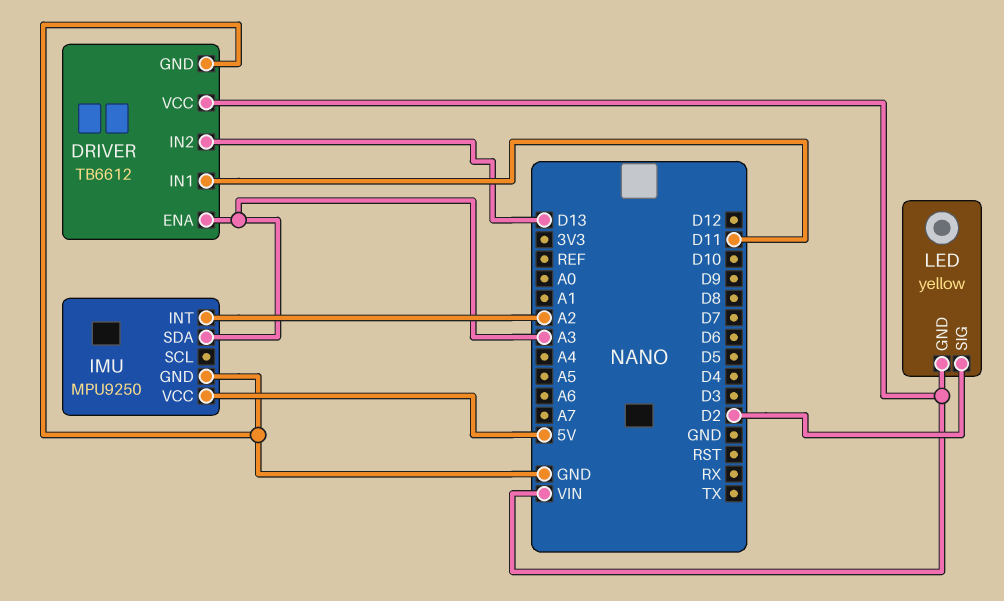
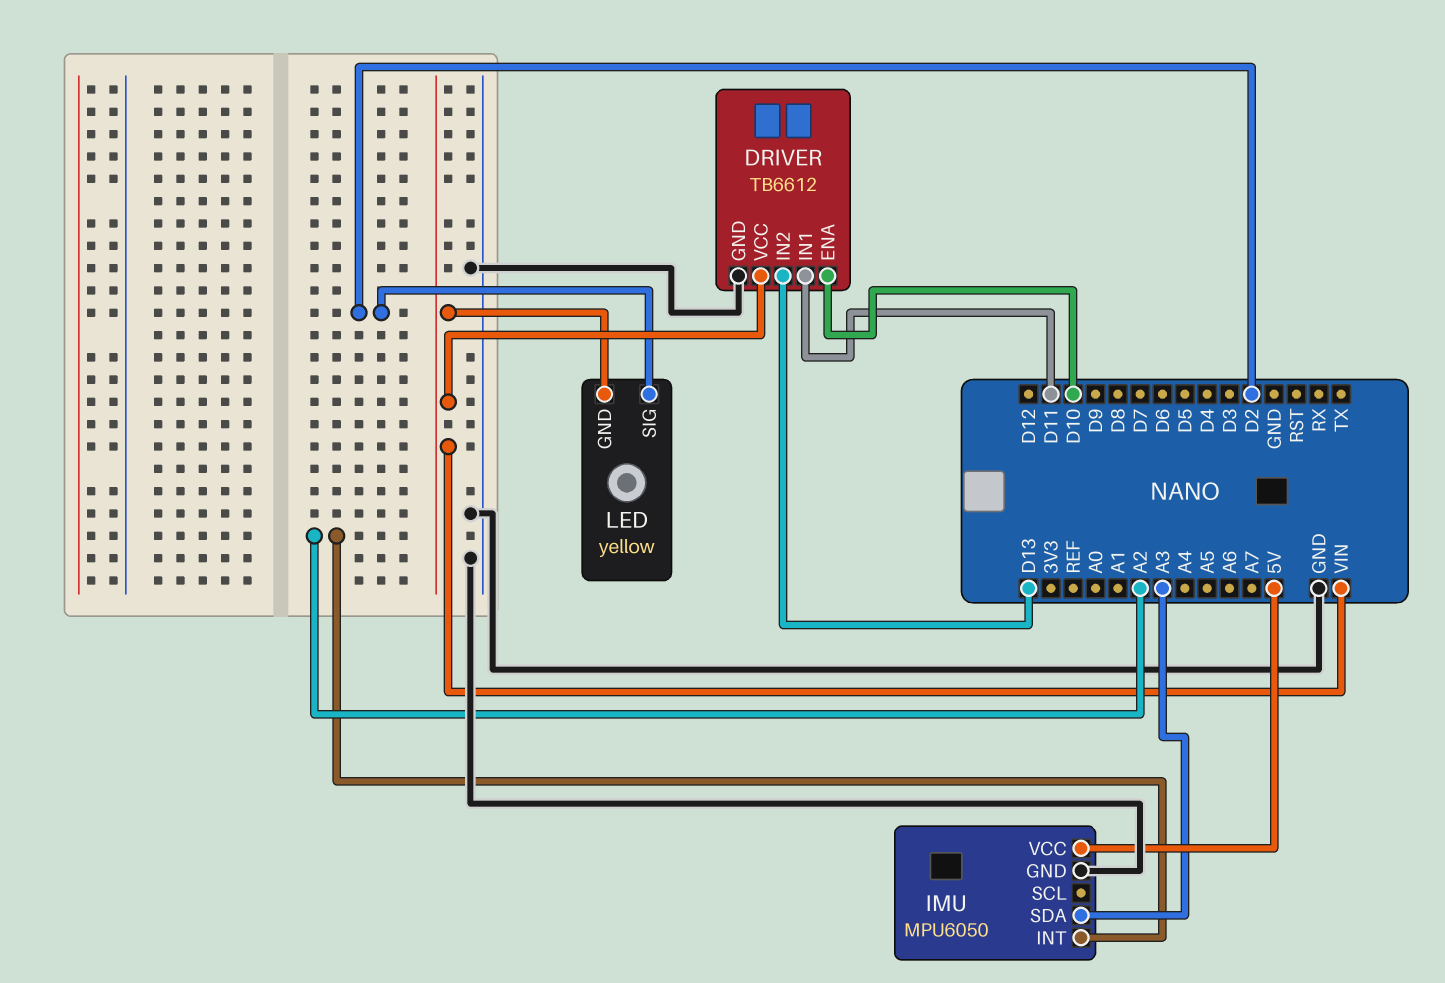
DRIVER pin ENA: A3 -> D10
IMU: MPU9250 -> MPU6050

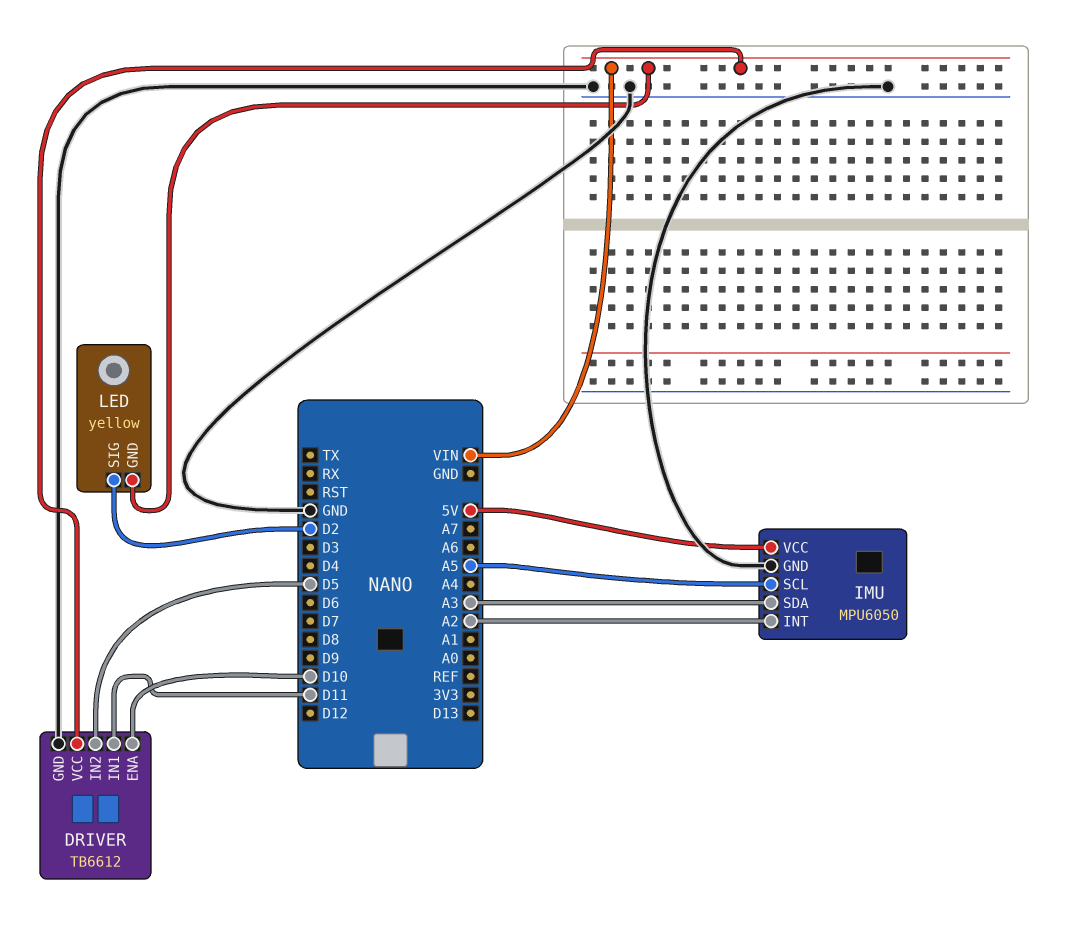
DRIVER pin IN2: D13 -> D5
IMU pin SCL: none -> A5

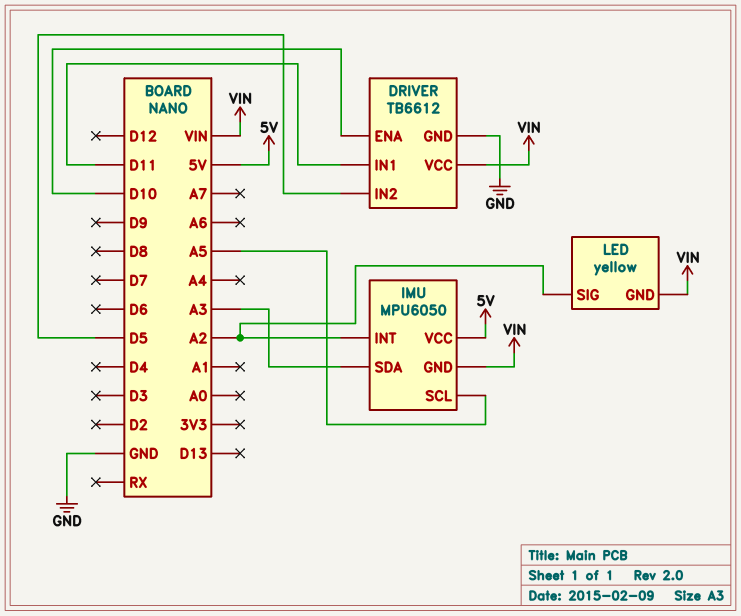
IMU pin GND: GND -> VIN
LED pin SIG: D2 -> A2

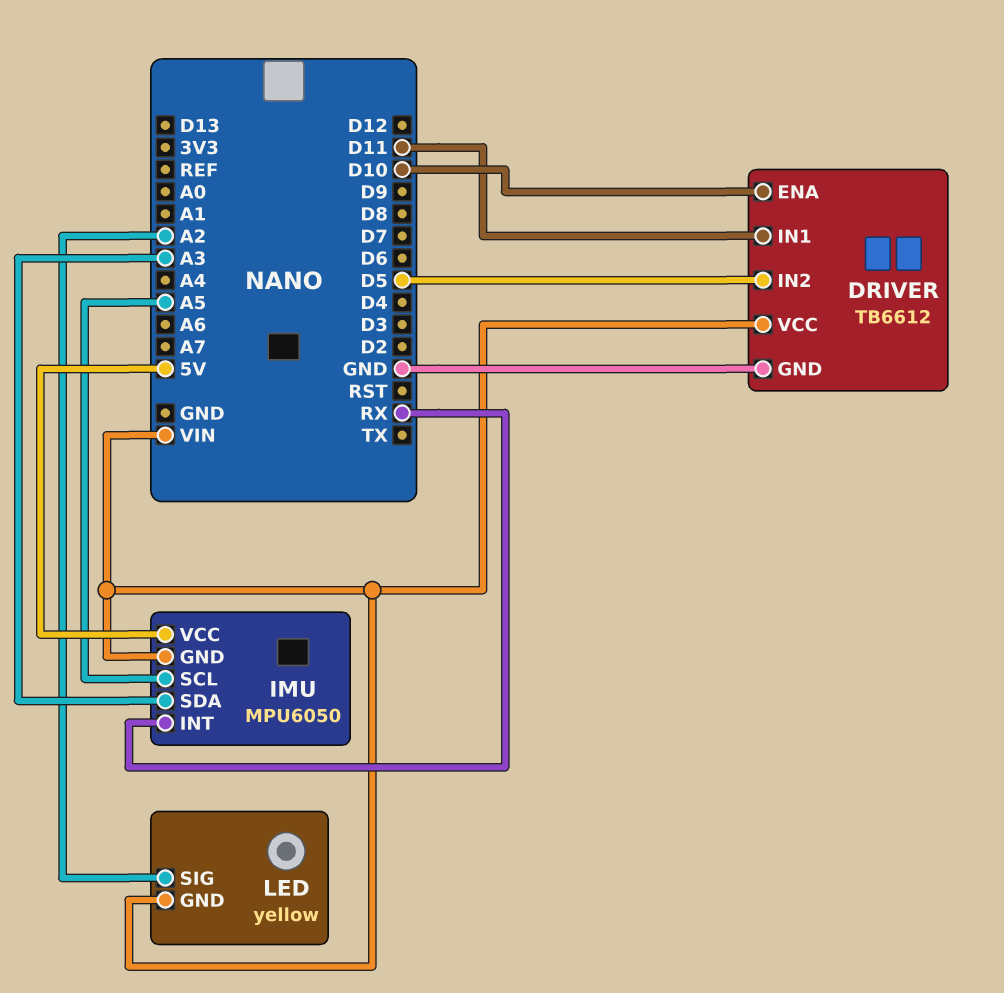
IMU pin INT: A2 -> RX

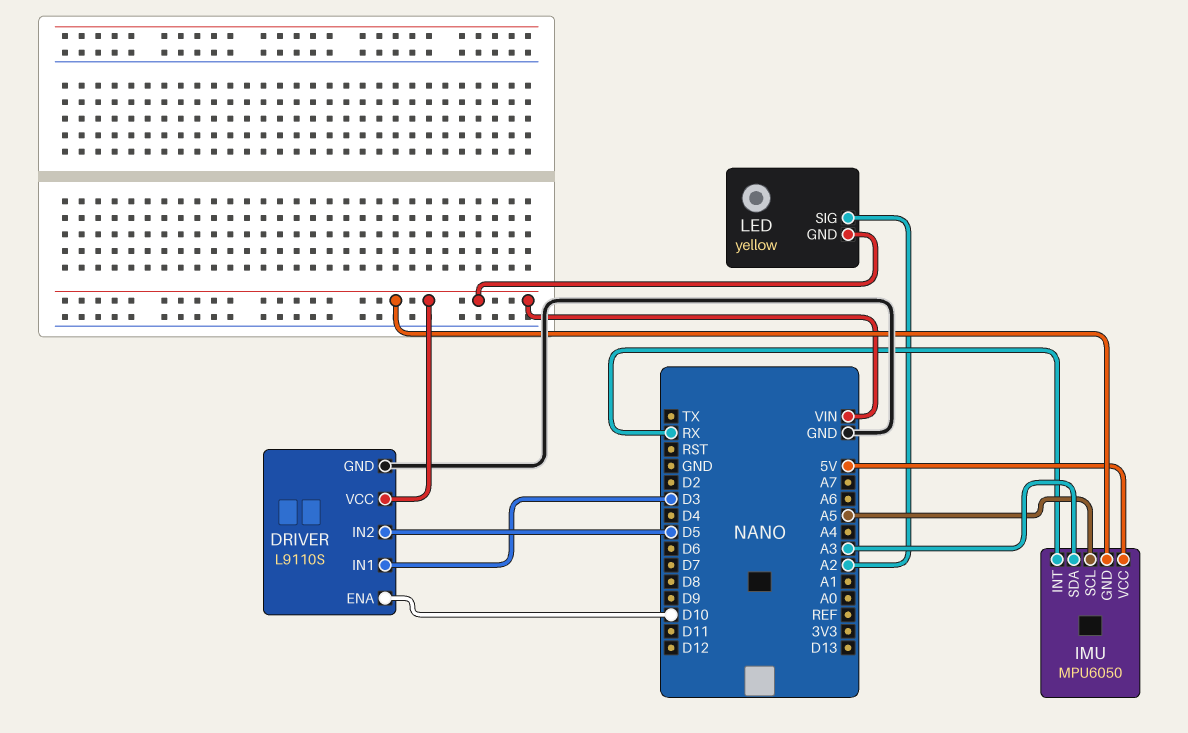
DRIVER: TB6612 -> L9110S
DRIVER pin IN1: D11 -> D3

